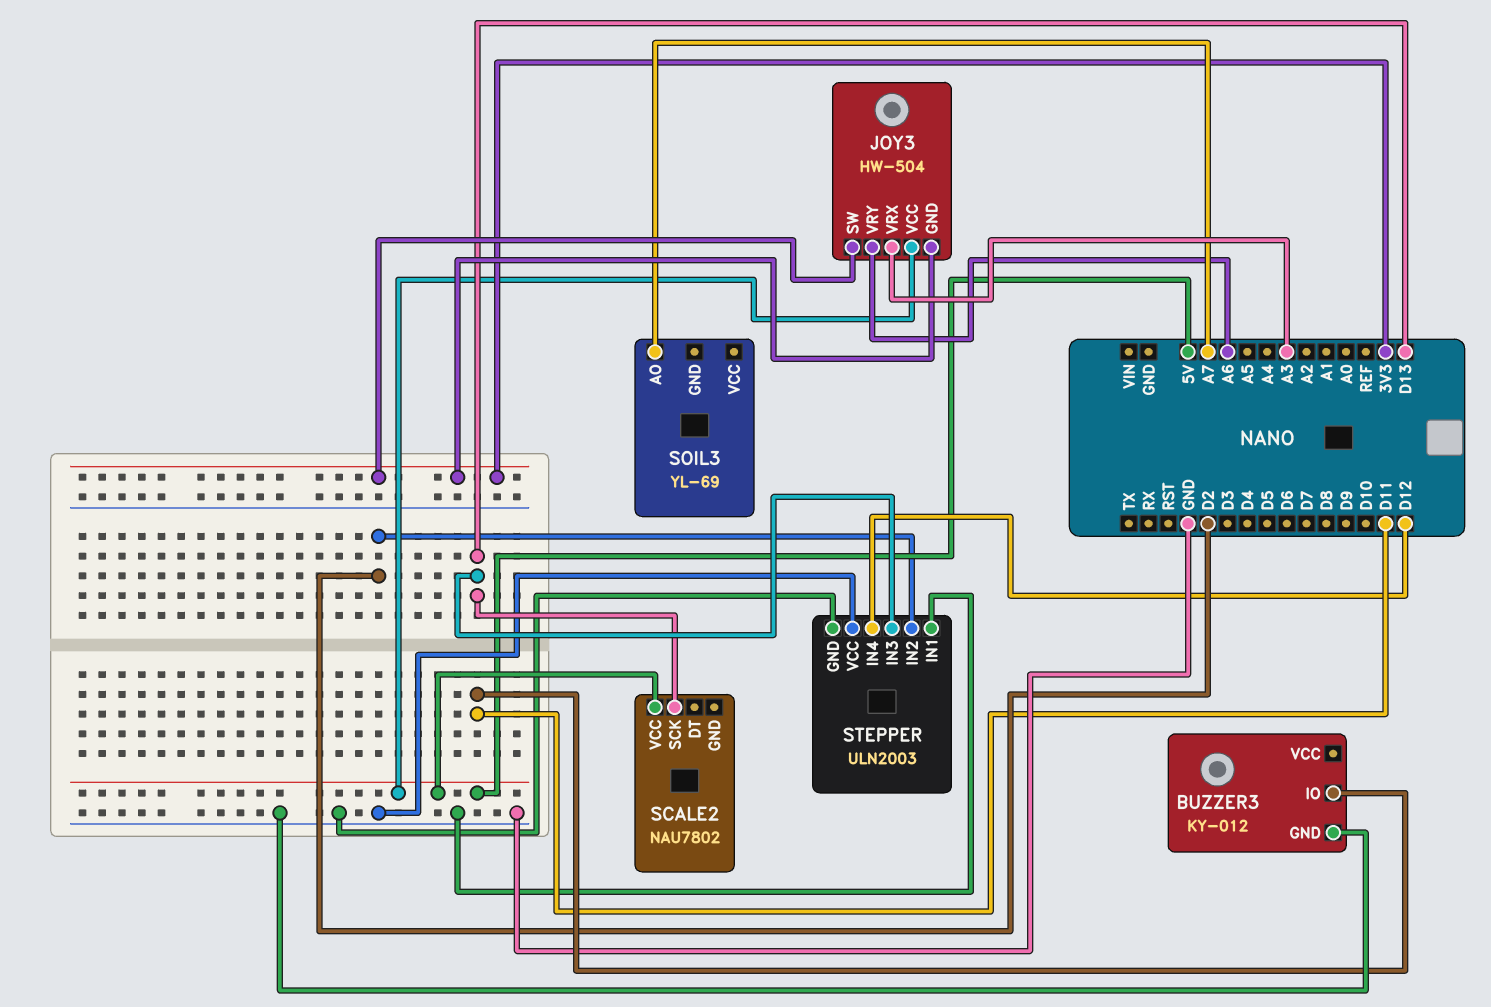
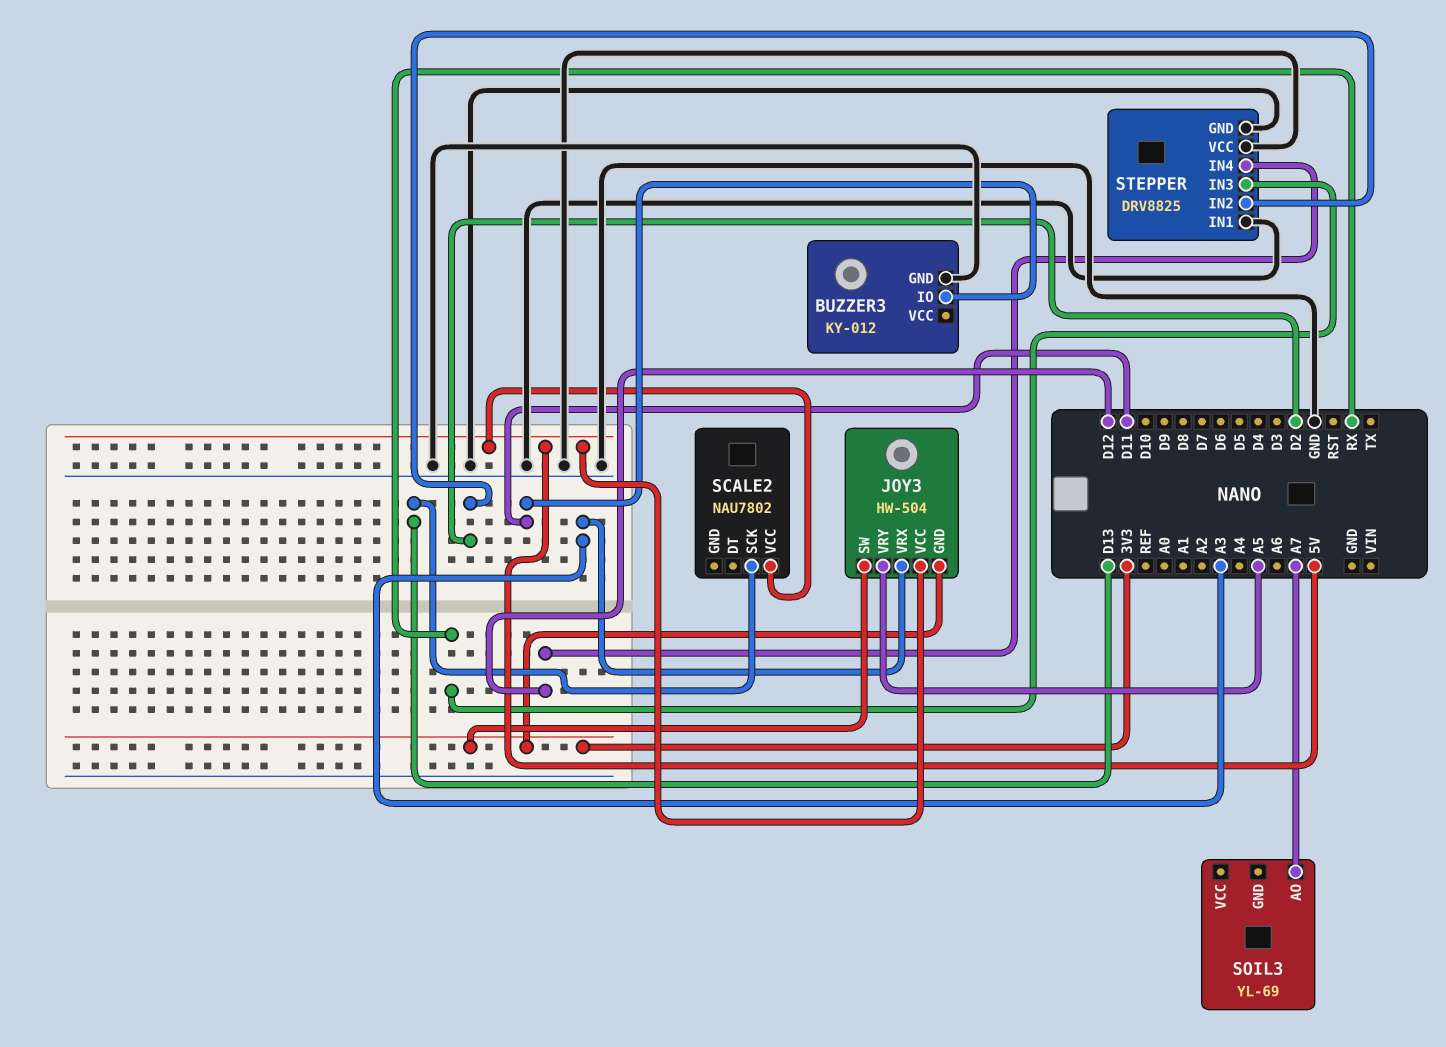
JOY3 pin VRY: A6 -> A5
STEPPER: ULN2003 -> DRV8825
STEPPER pin IN3: D13 -> RX

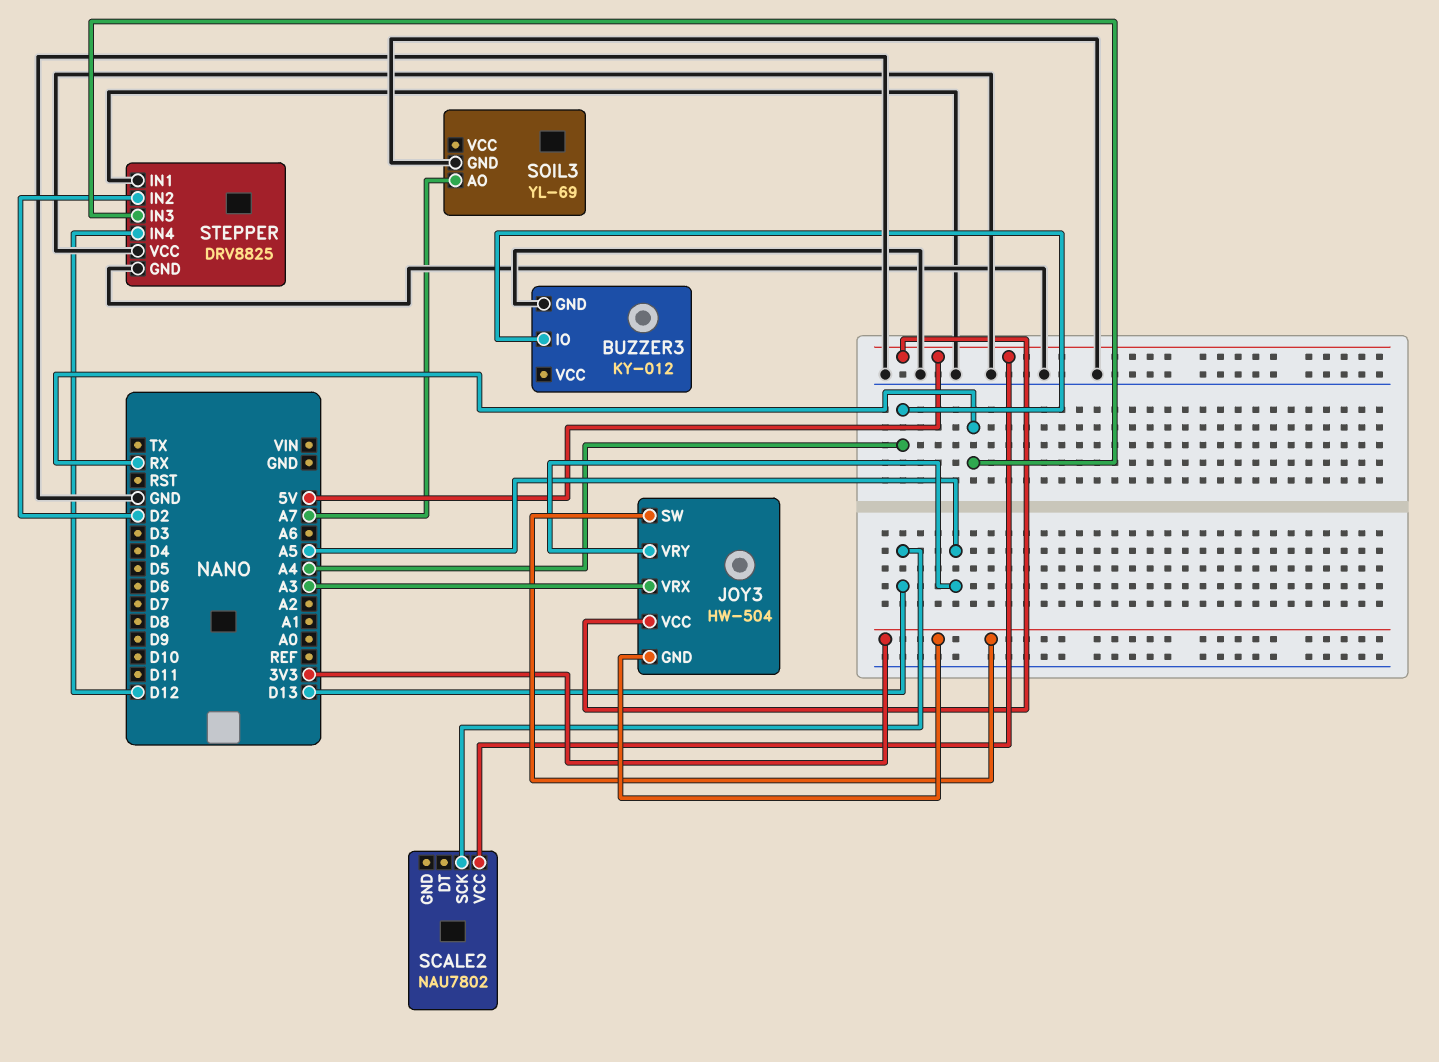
BUZZER3 pin IO: D11 -> A4
SOIL3 pin GND: none -> GND

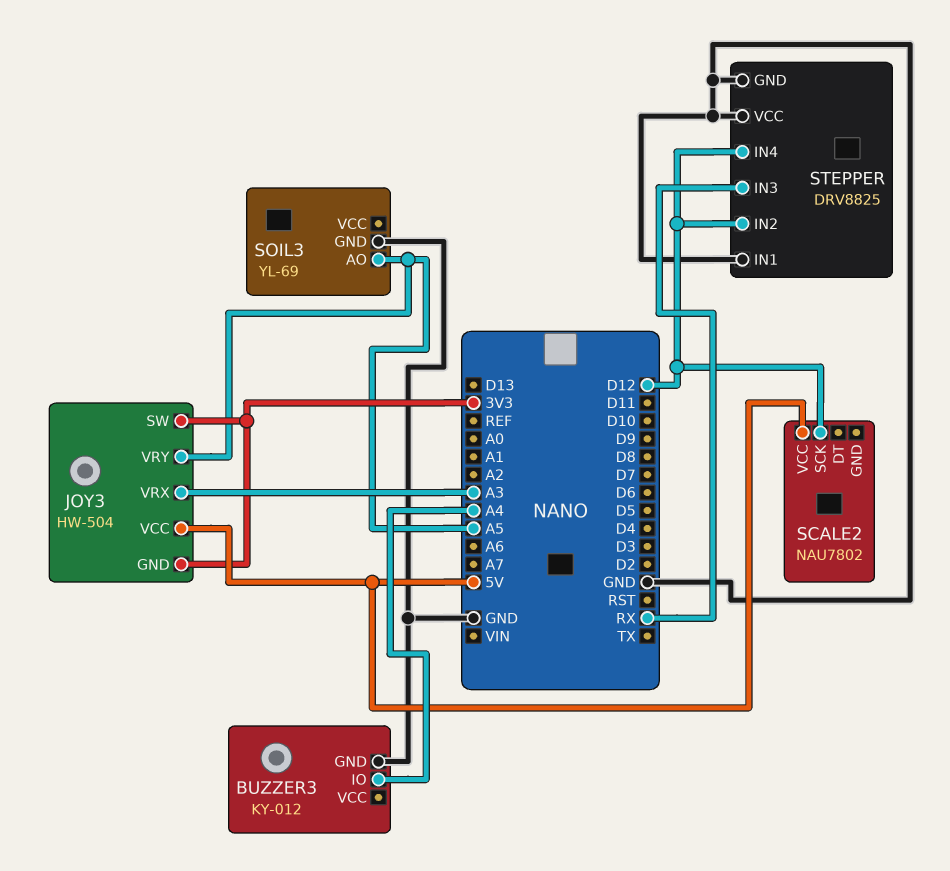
SCALE2 pin SCK: D13 -> D12
SOIL3 pin AO: A7 -> A5
STEPPER pin IN2: D2 -> D12

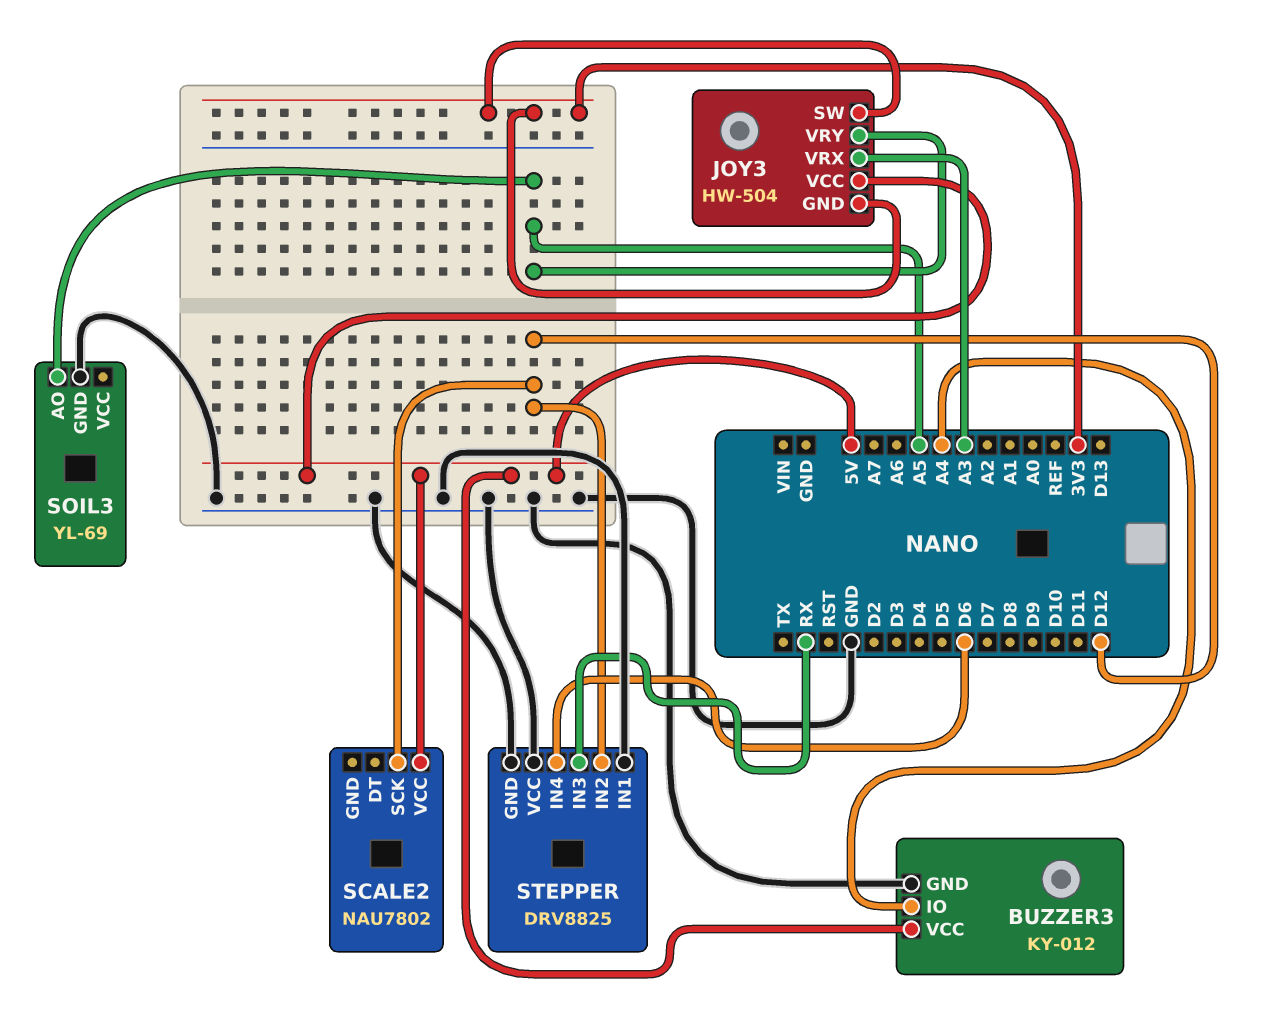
BUZZER3 pin VCC: none -> 5V
STEPPER pin IN4: D12 -> D6

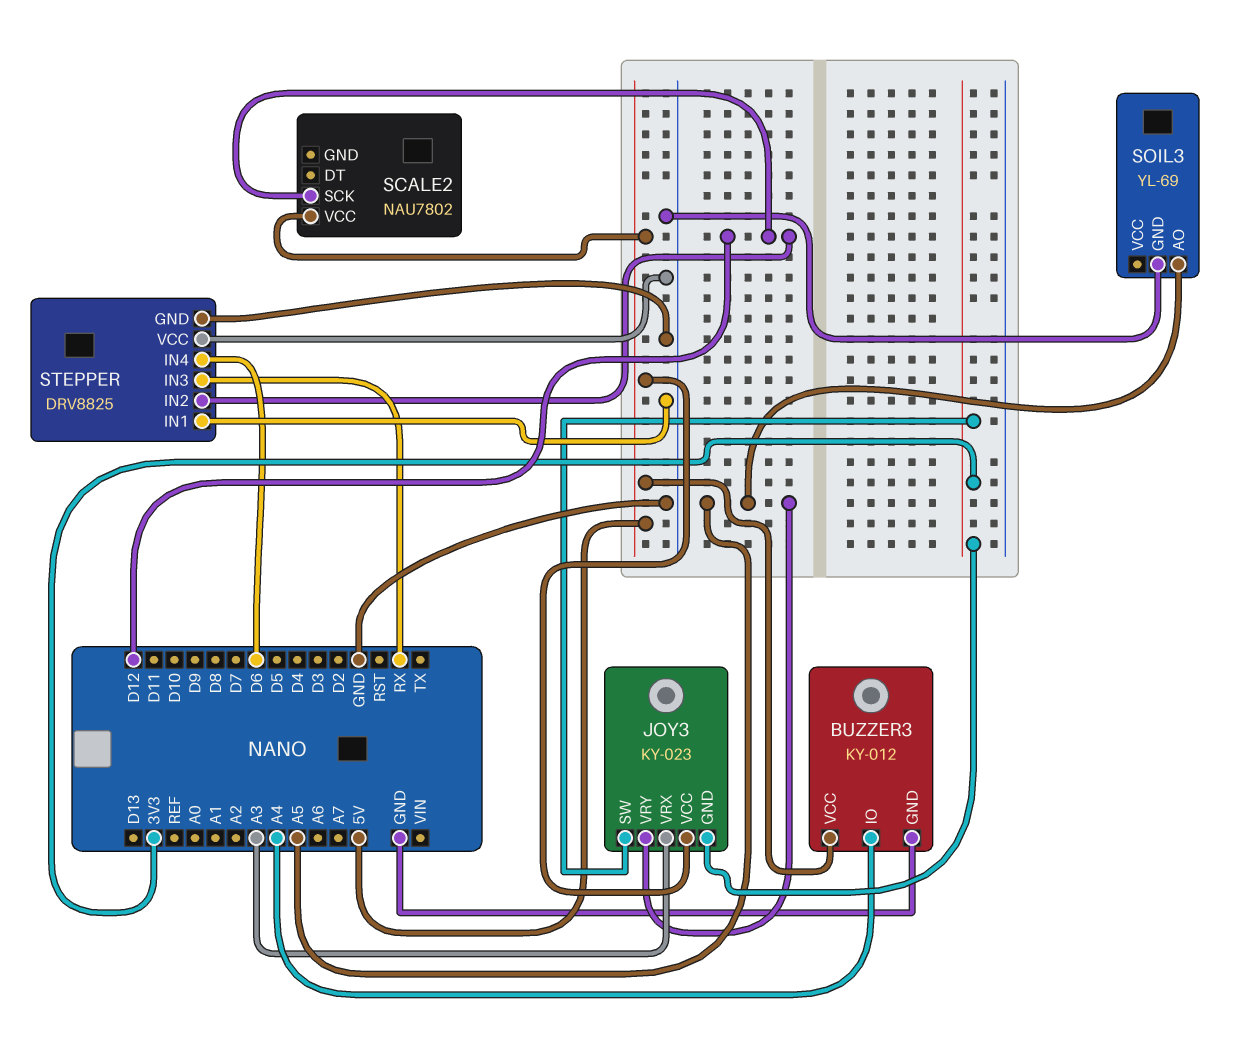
JOY3: HW-504 -> KY-023

